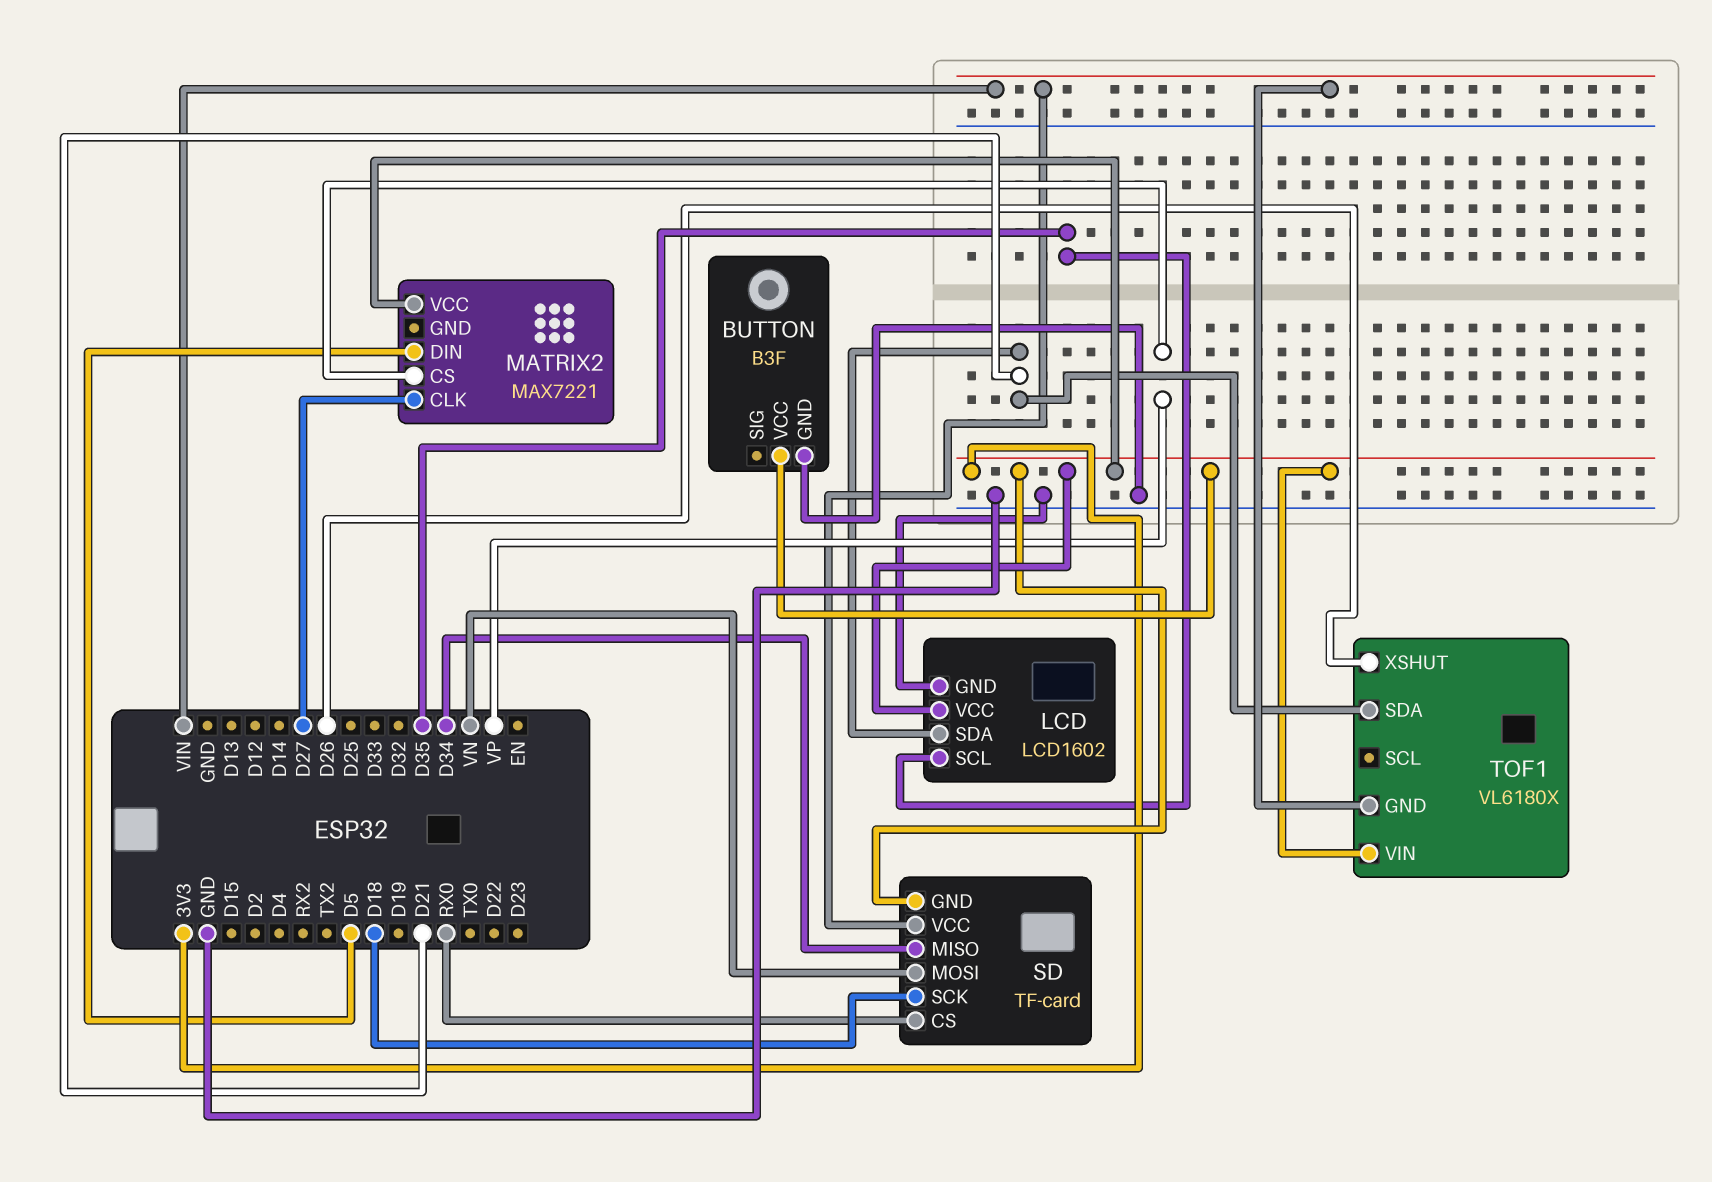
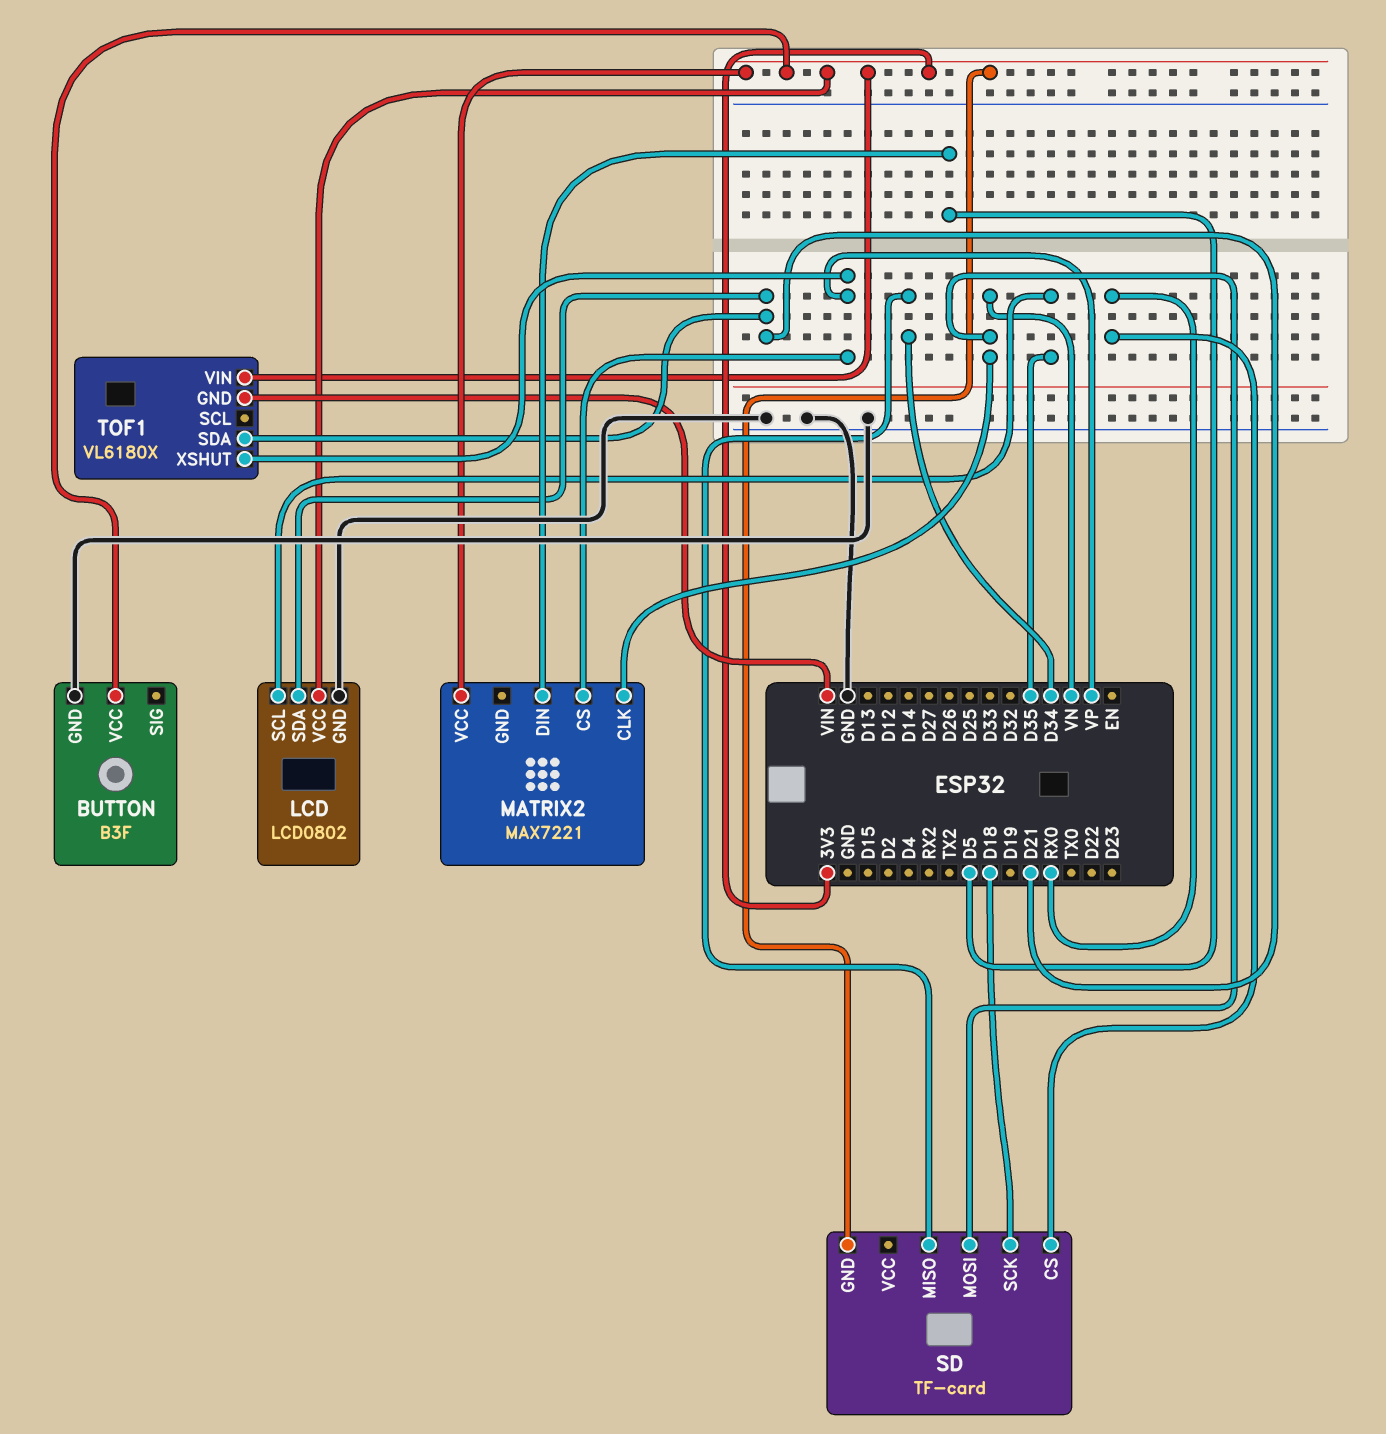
LCD: LCD1602 -> LCD0802
MATRIX2 pin CLK: D27 -> VN
SD pin VCC: VIN -> none
TOF1 pin XSHUT: D26 -> VP

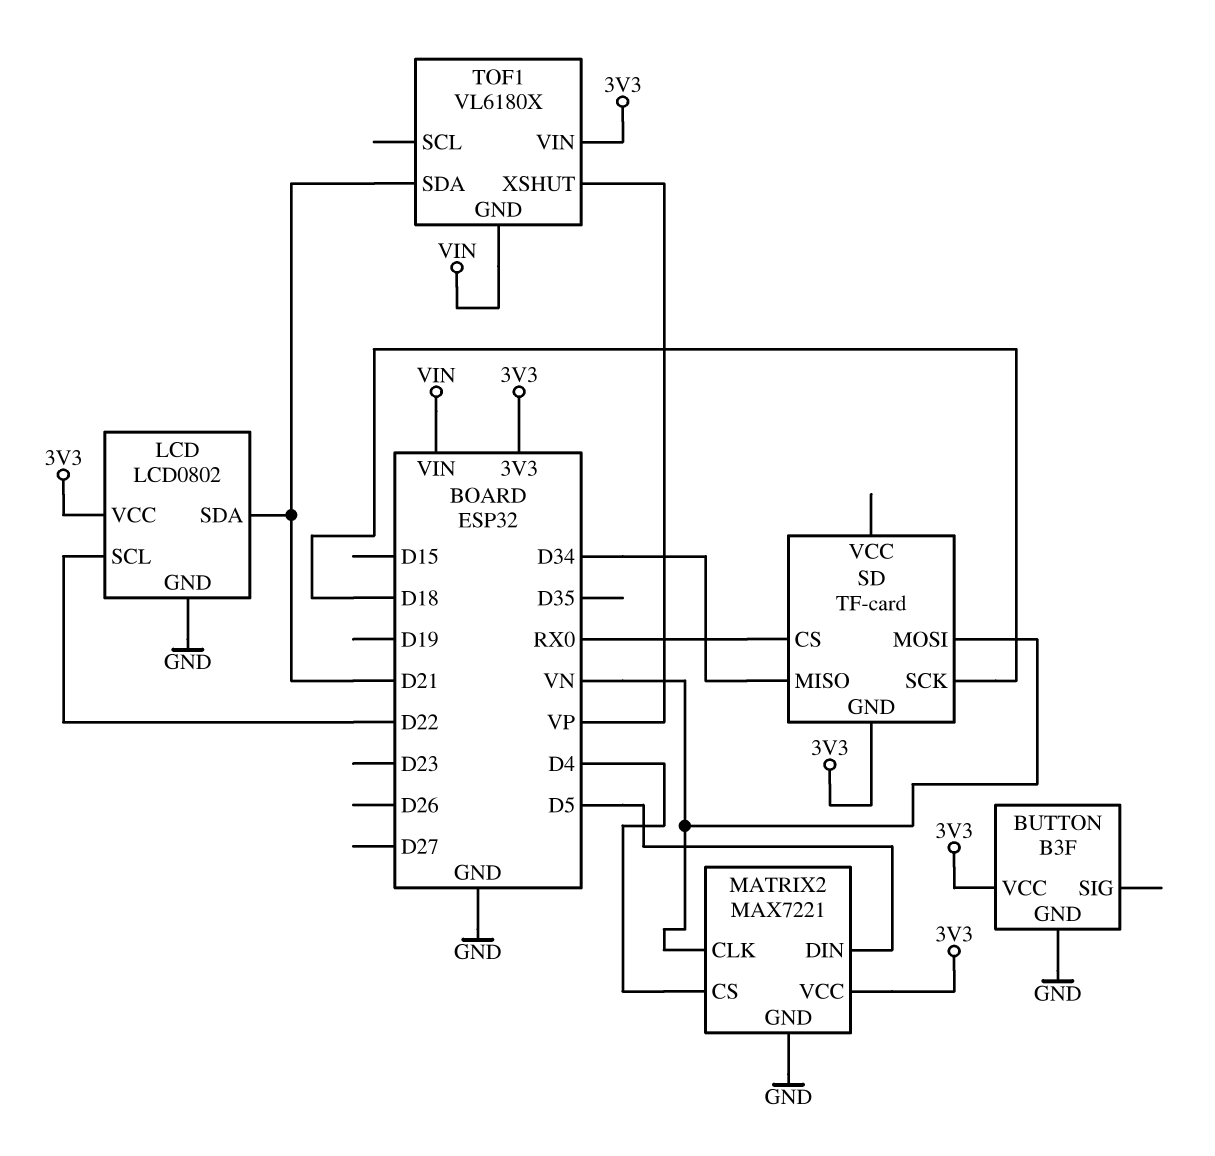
LCD pin SCL: D35 -> D22
MATRIX2 pin CS: VP -> D4
MATRIX2 pin GND: none -> GND

